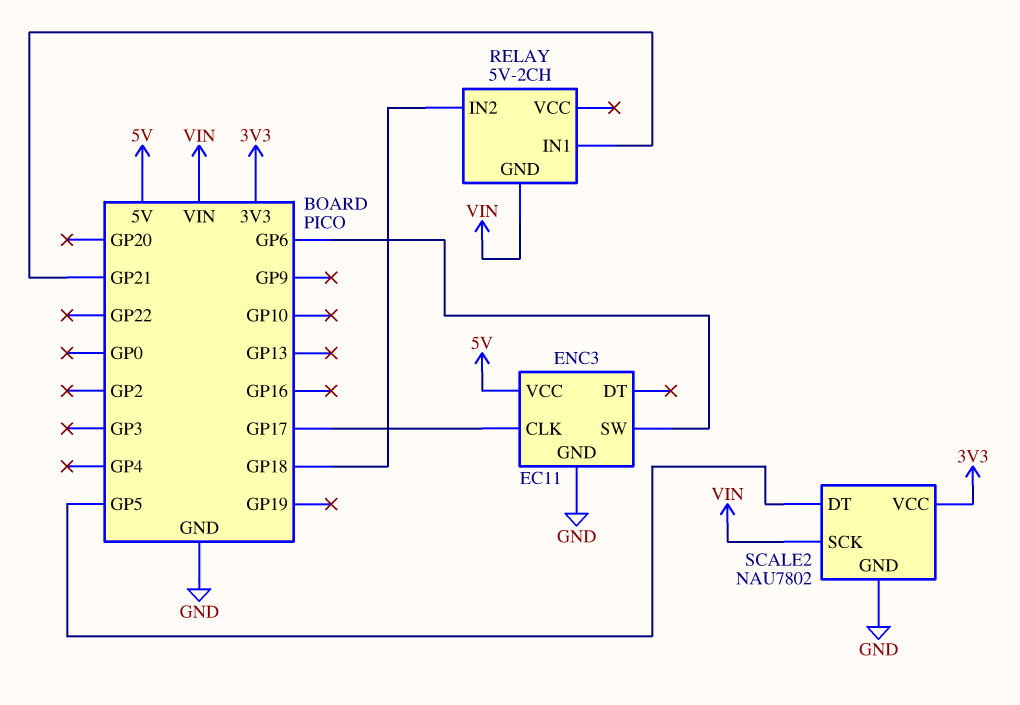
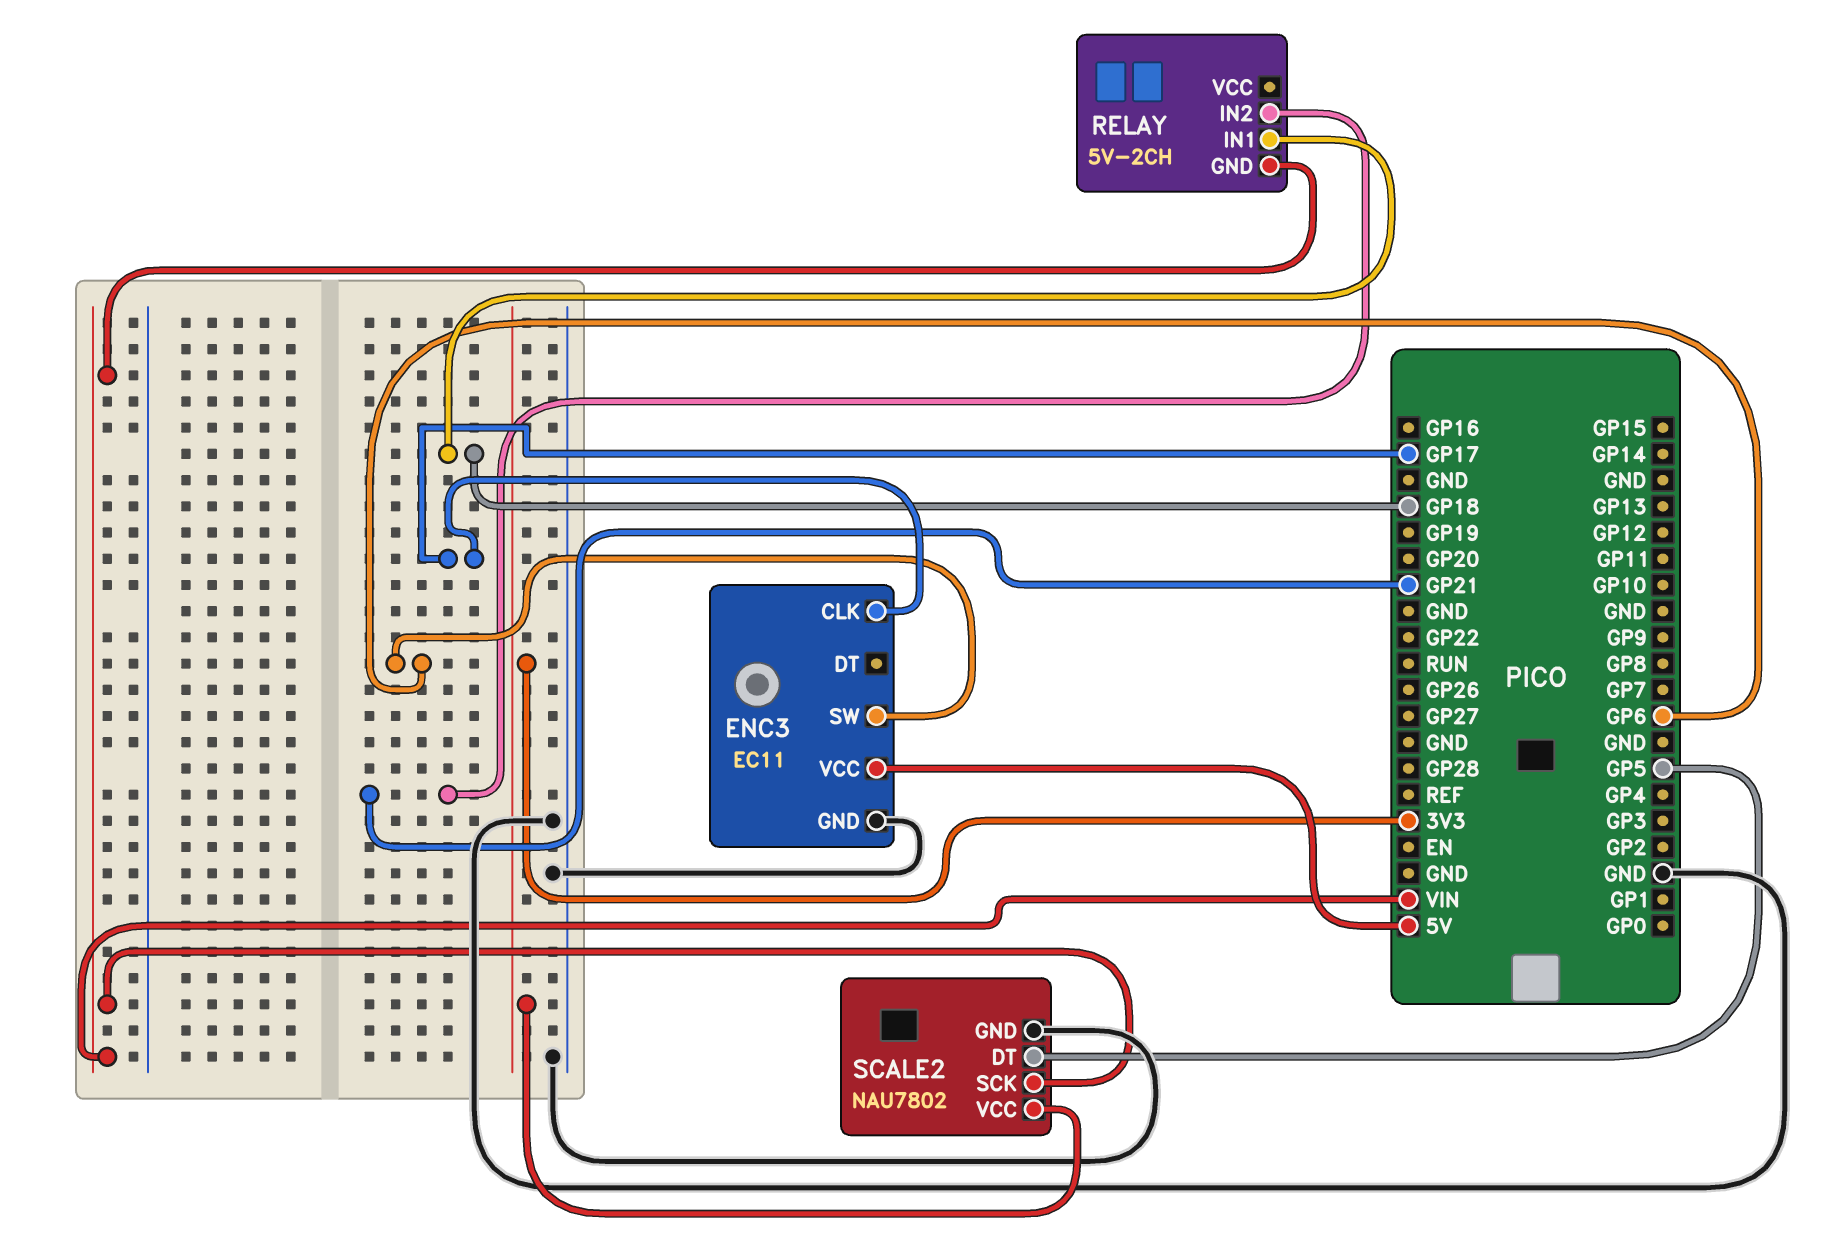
RELAY pin IN1: GP21 -> GP18
RELAY pin IN2: GP18 -> GP21

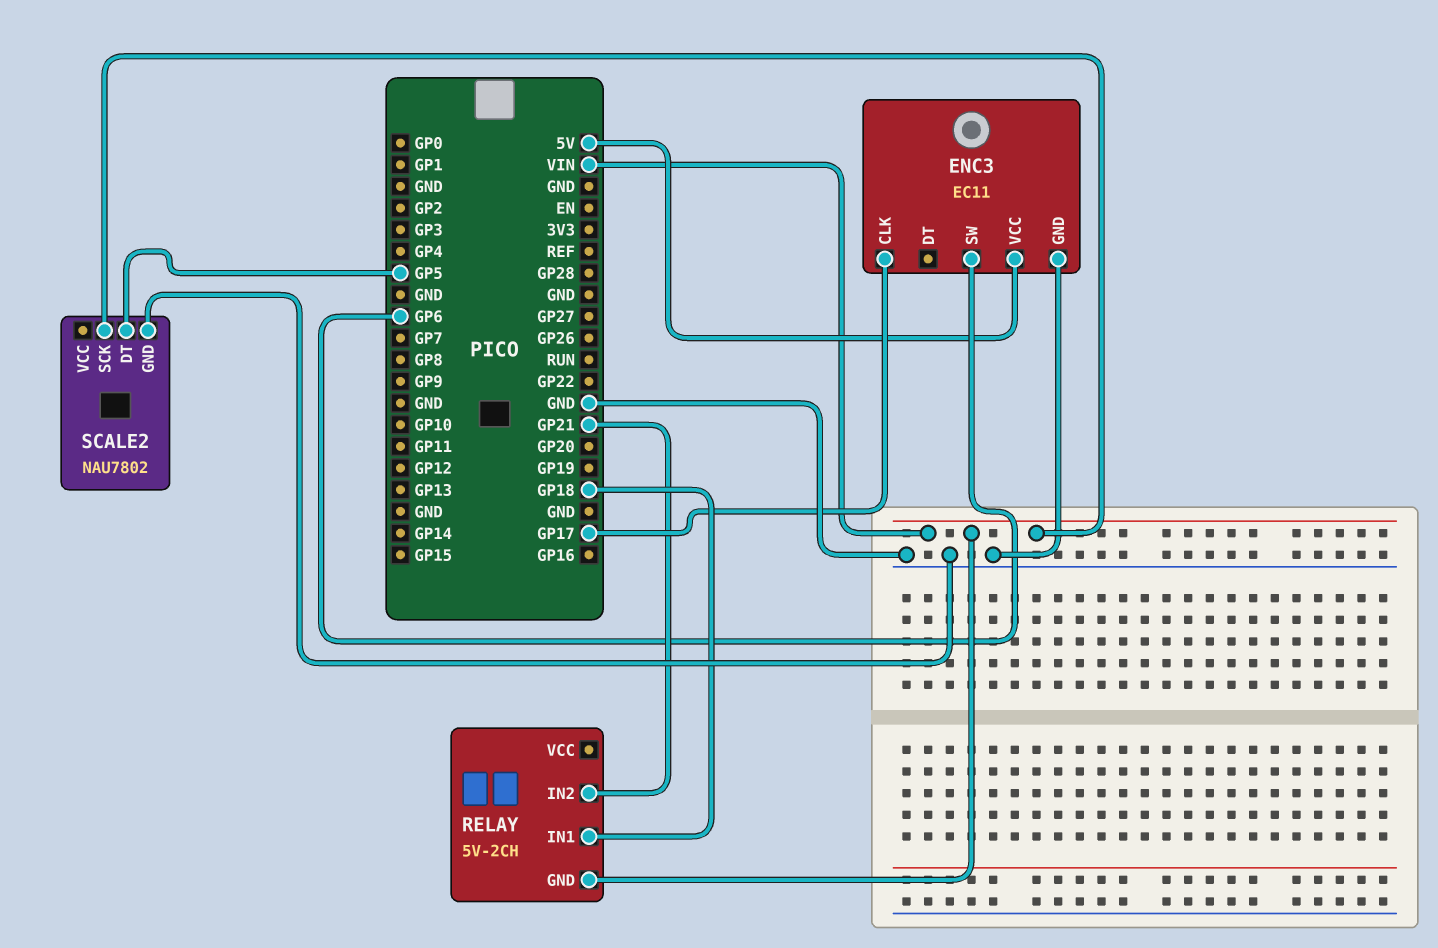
SCALE2 pin VCC: 3V3 -> none

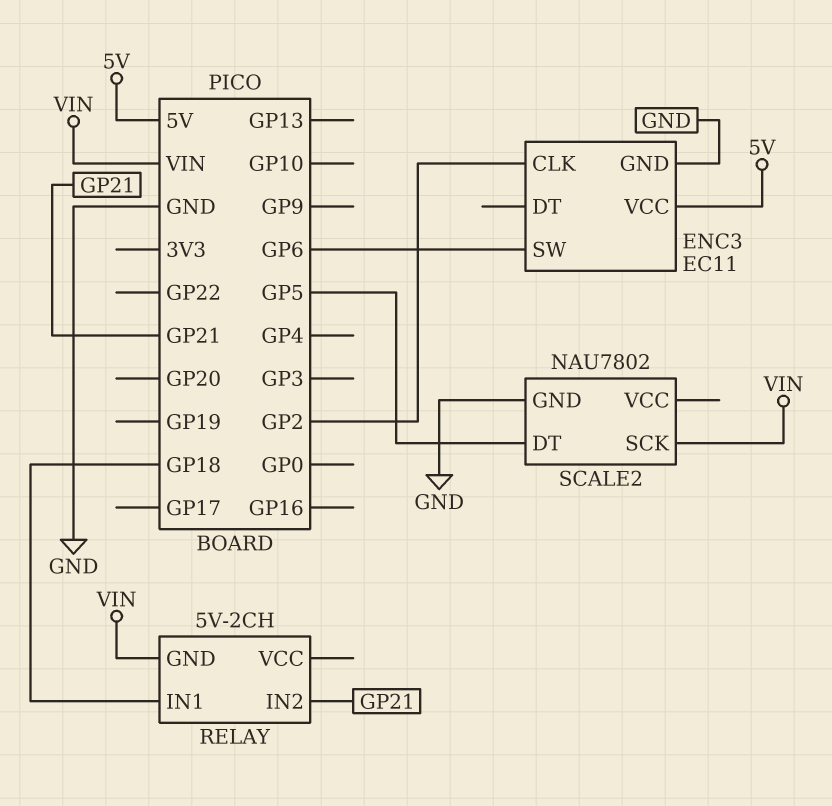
ENC3 pin CLK: GP17 -> GP2

